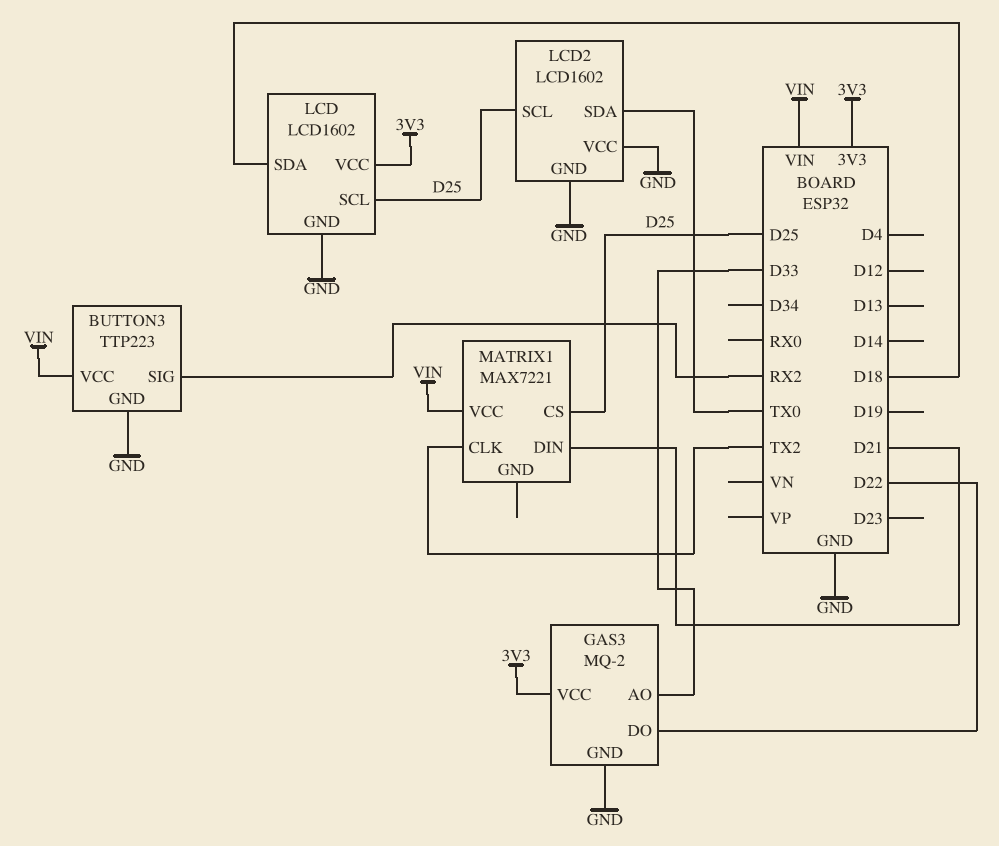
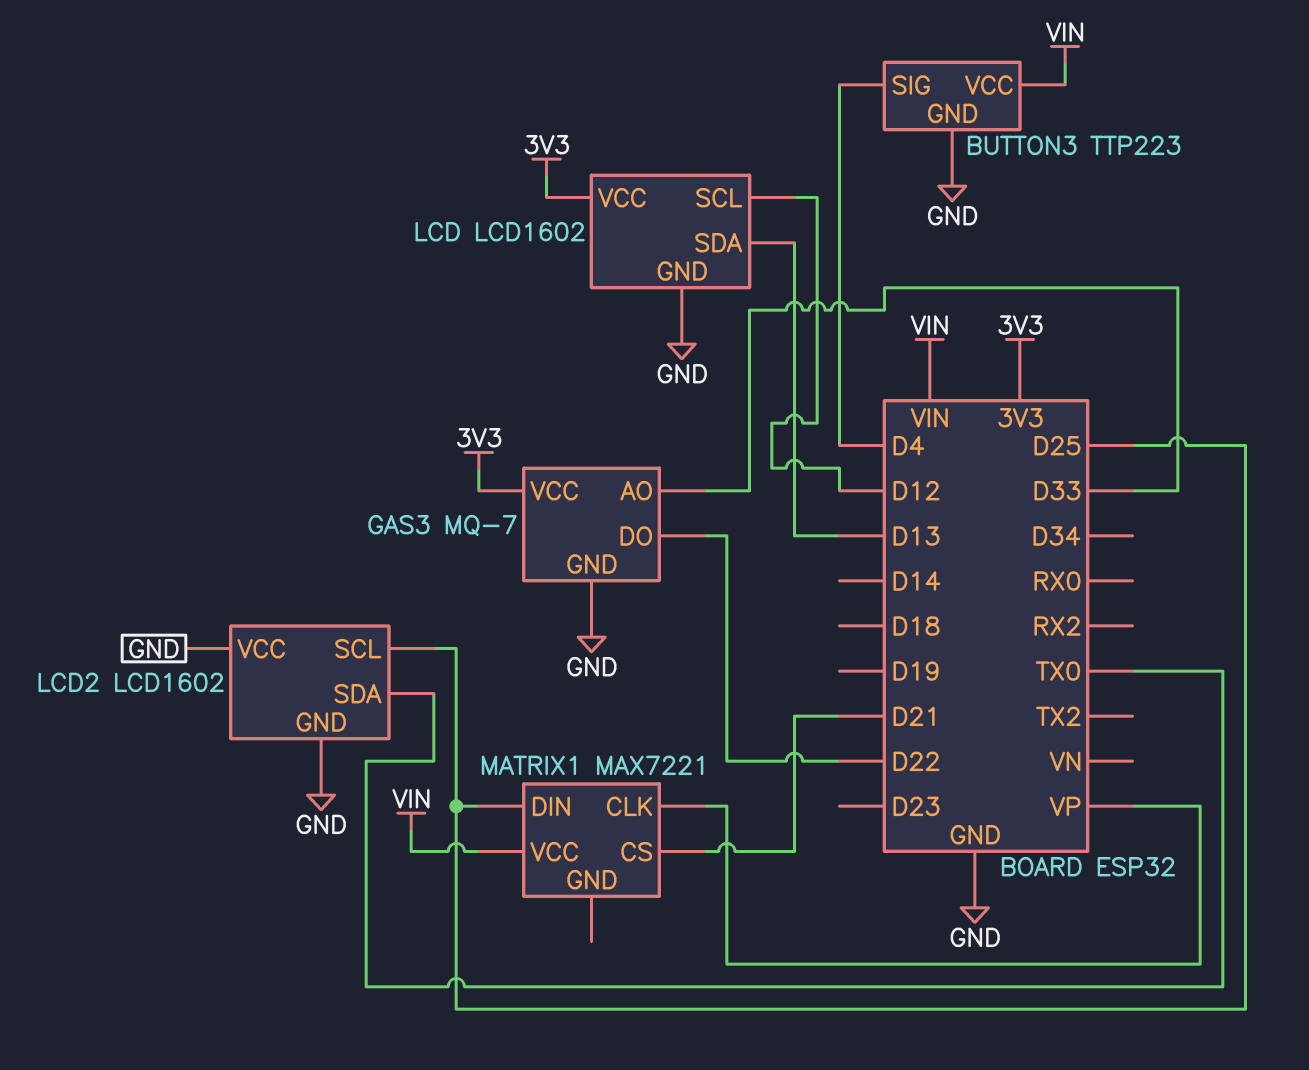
BUTTON3 pin SIG: RX2 -> D4
GAS3: MQ-2 -> MQ-7
LCD pin SCL: D25 -> D12
LCD pin SDA: D18 -> D13
MATRIX1 pin CLK: TX2 -> VP
MATRIX1 pin CS: D25 -> D21
MATRIX1 pin DIN: D21 -> D25

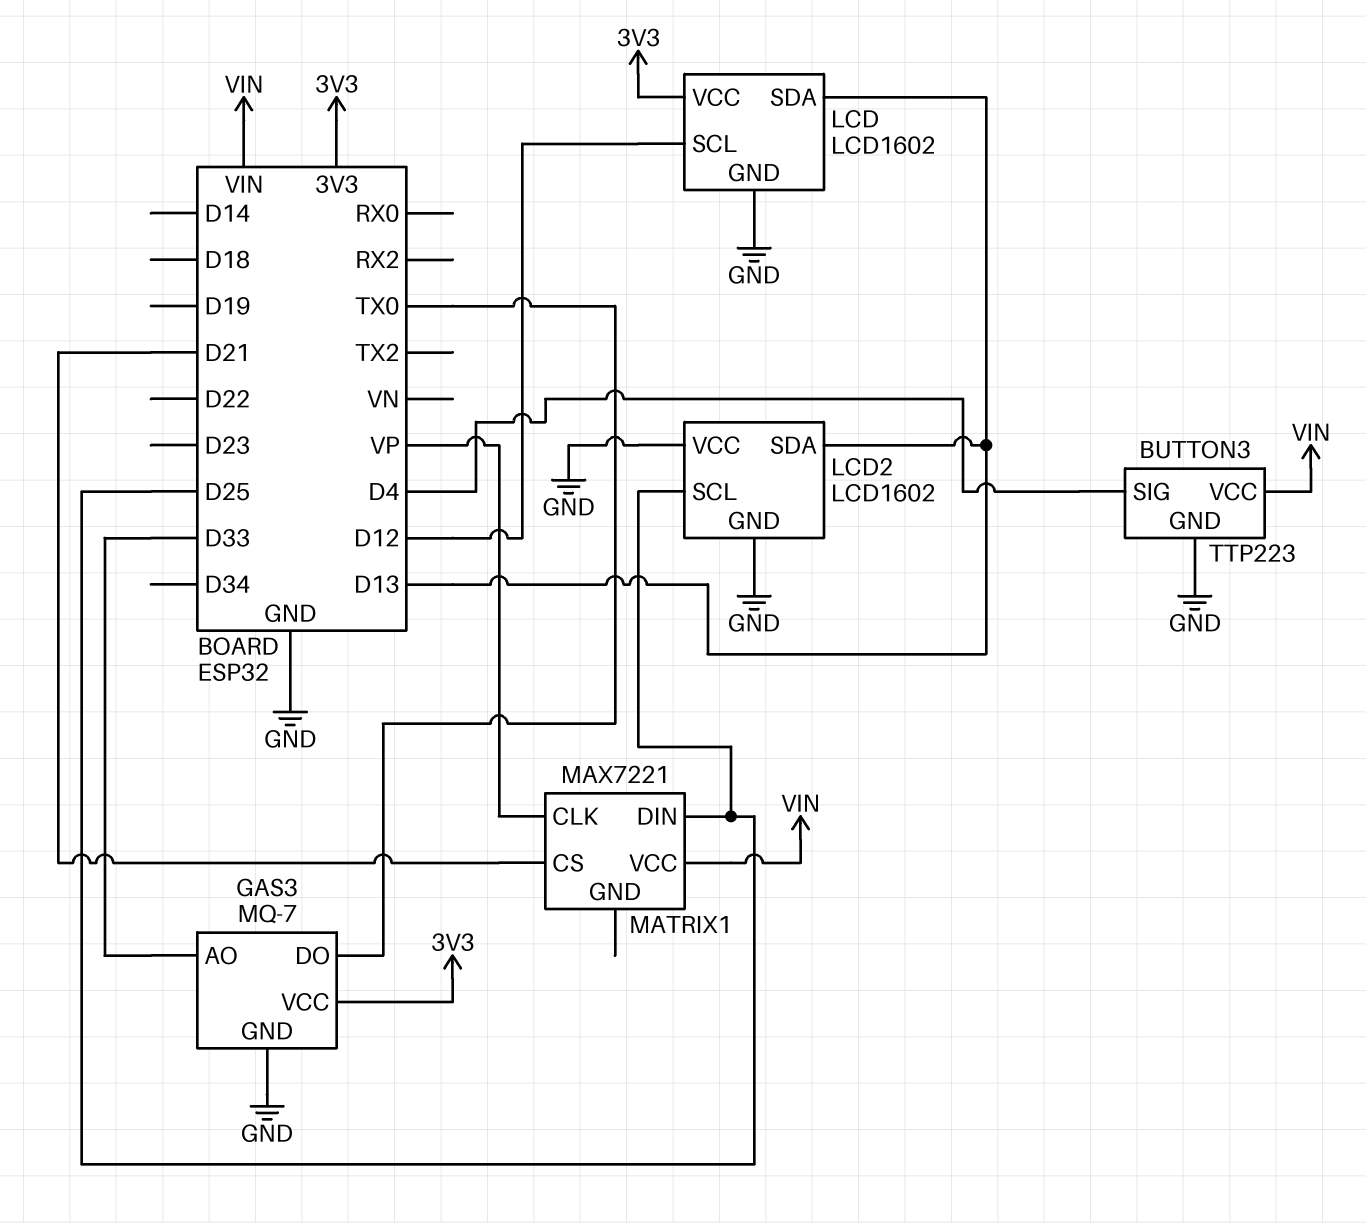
GAS3 pin DO: D22 -> TX0
LCD2 pin SDA: TX0 -> D13

